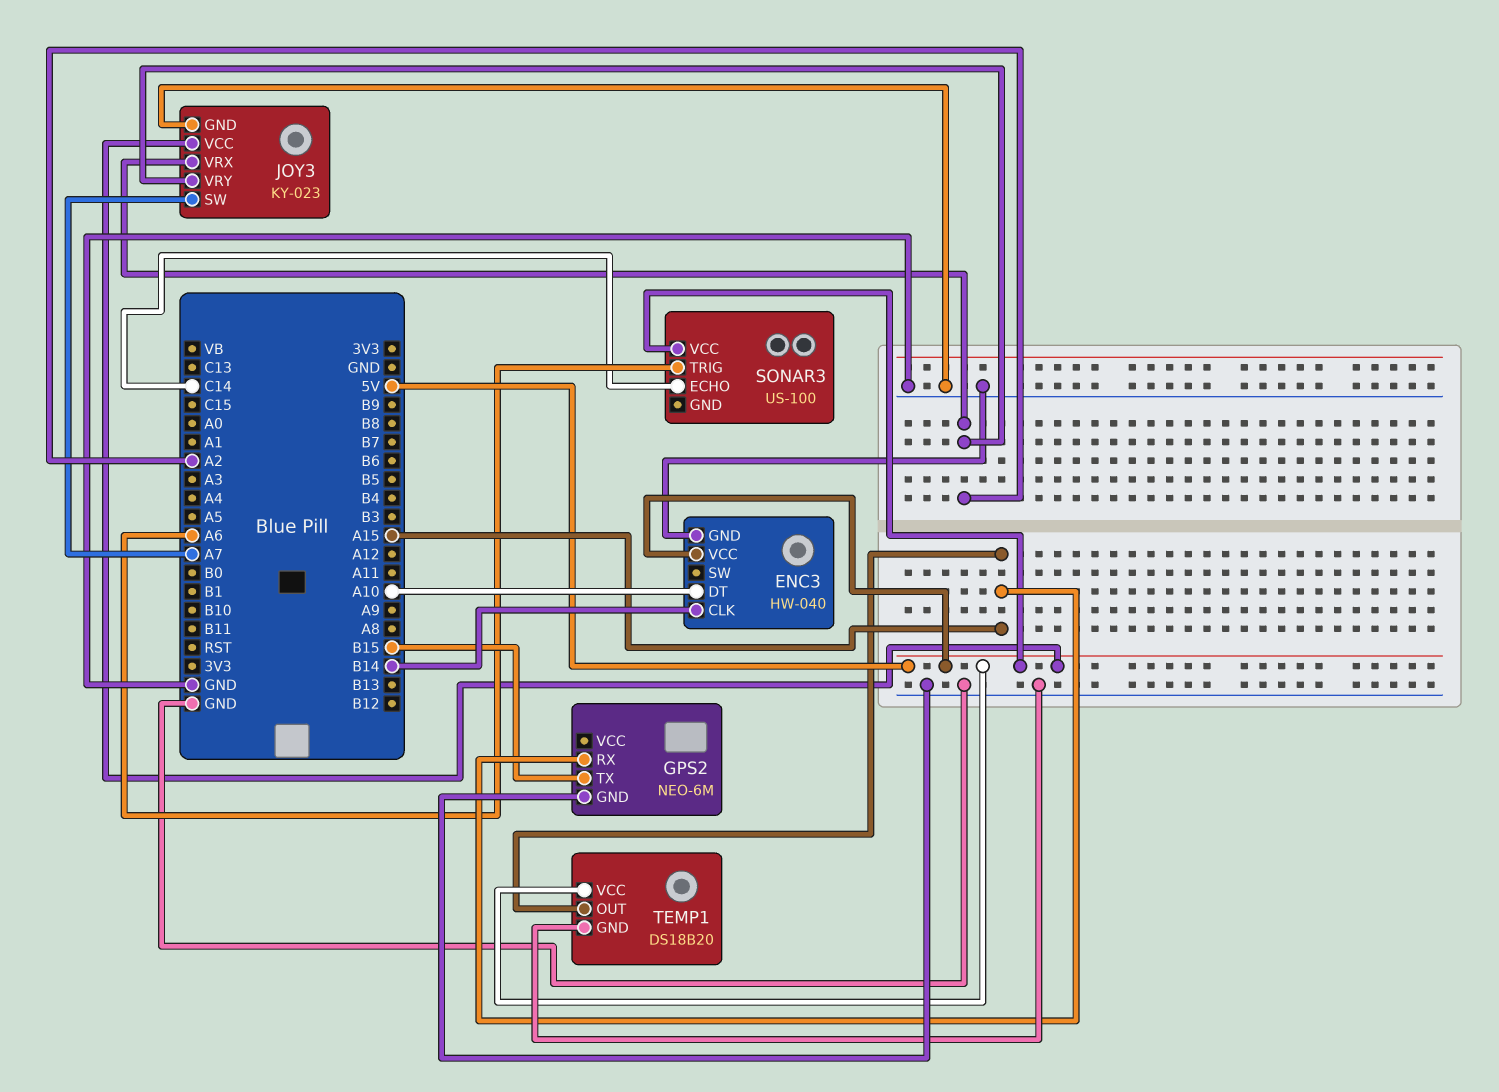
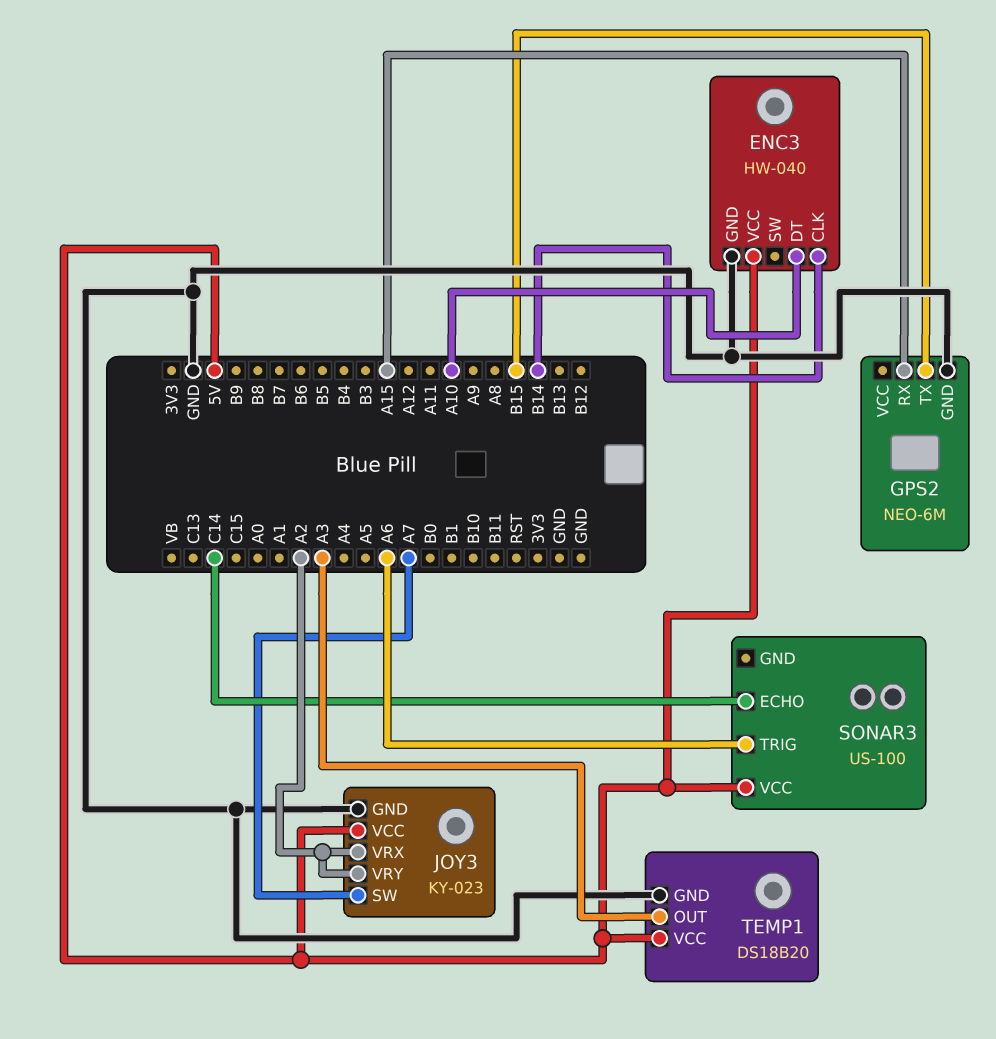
TEMP1 pin OUT: A15 -> A3

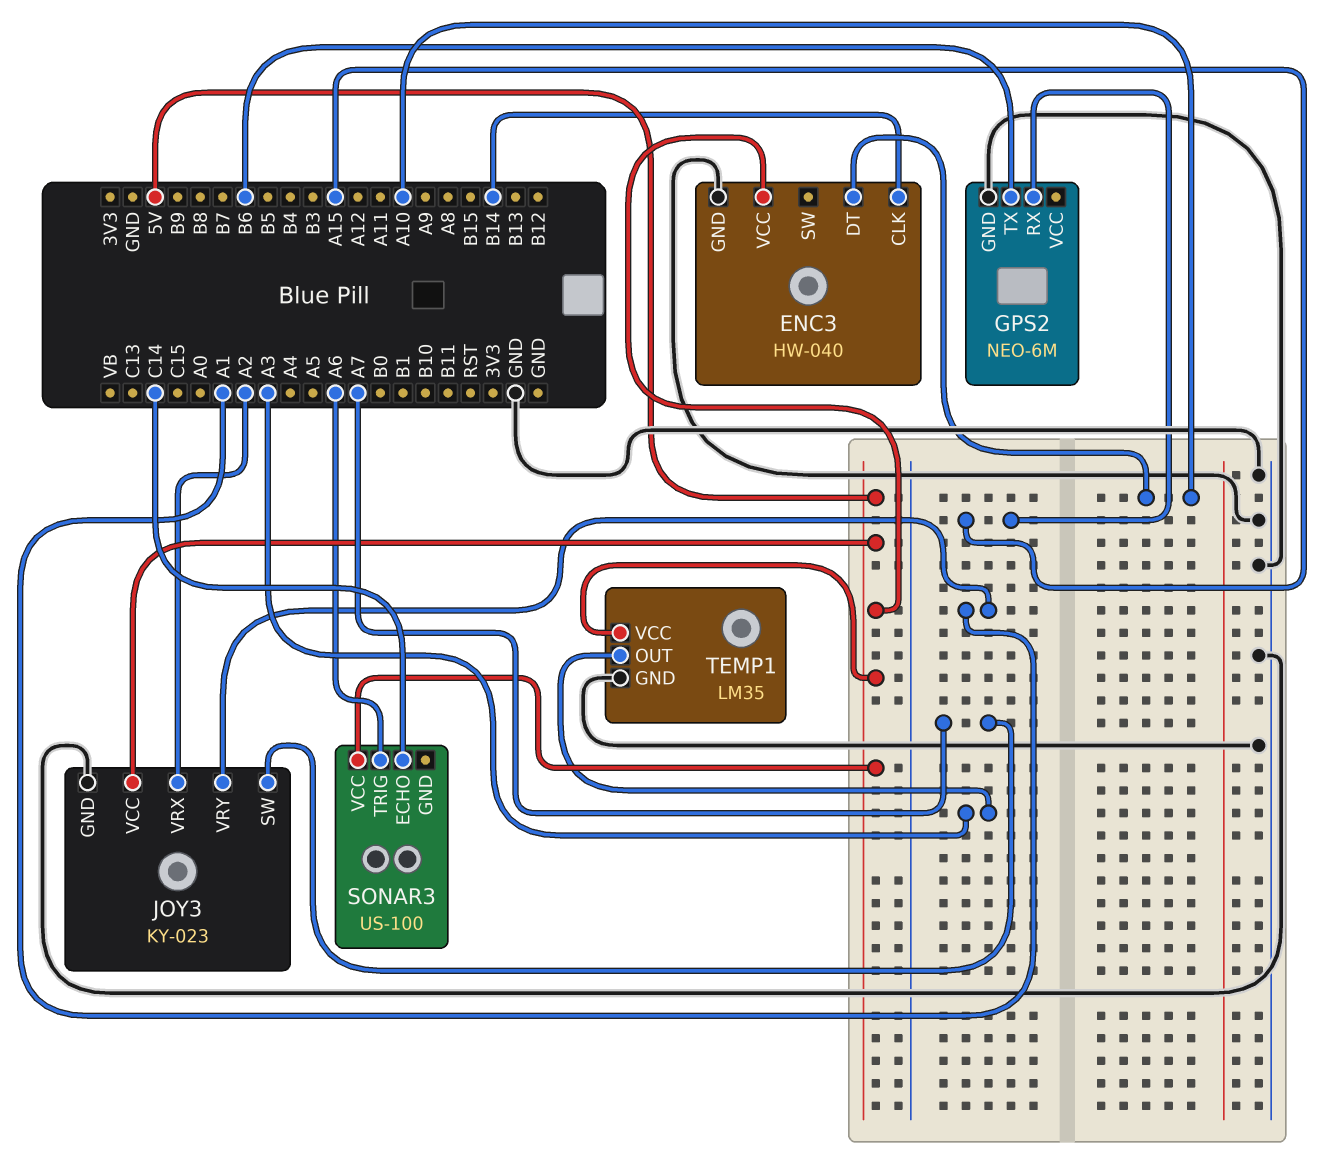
GPS2 pin TX: B15 -> B6
JOY3 pin VRY: A2 -> A1
TEMP1: DS18B20 -> LM35

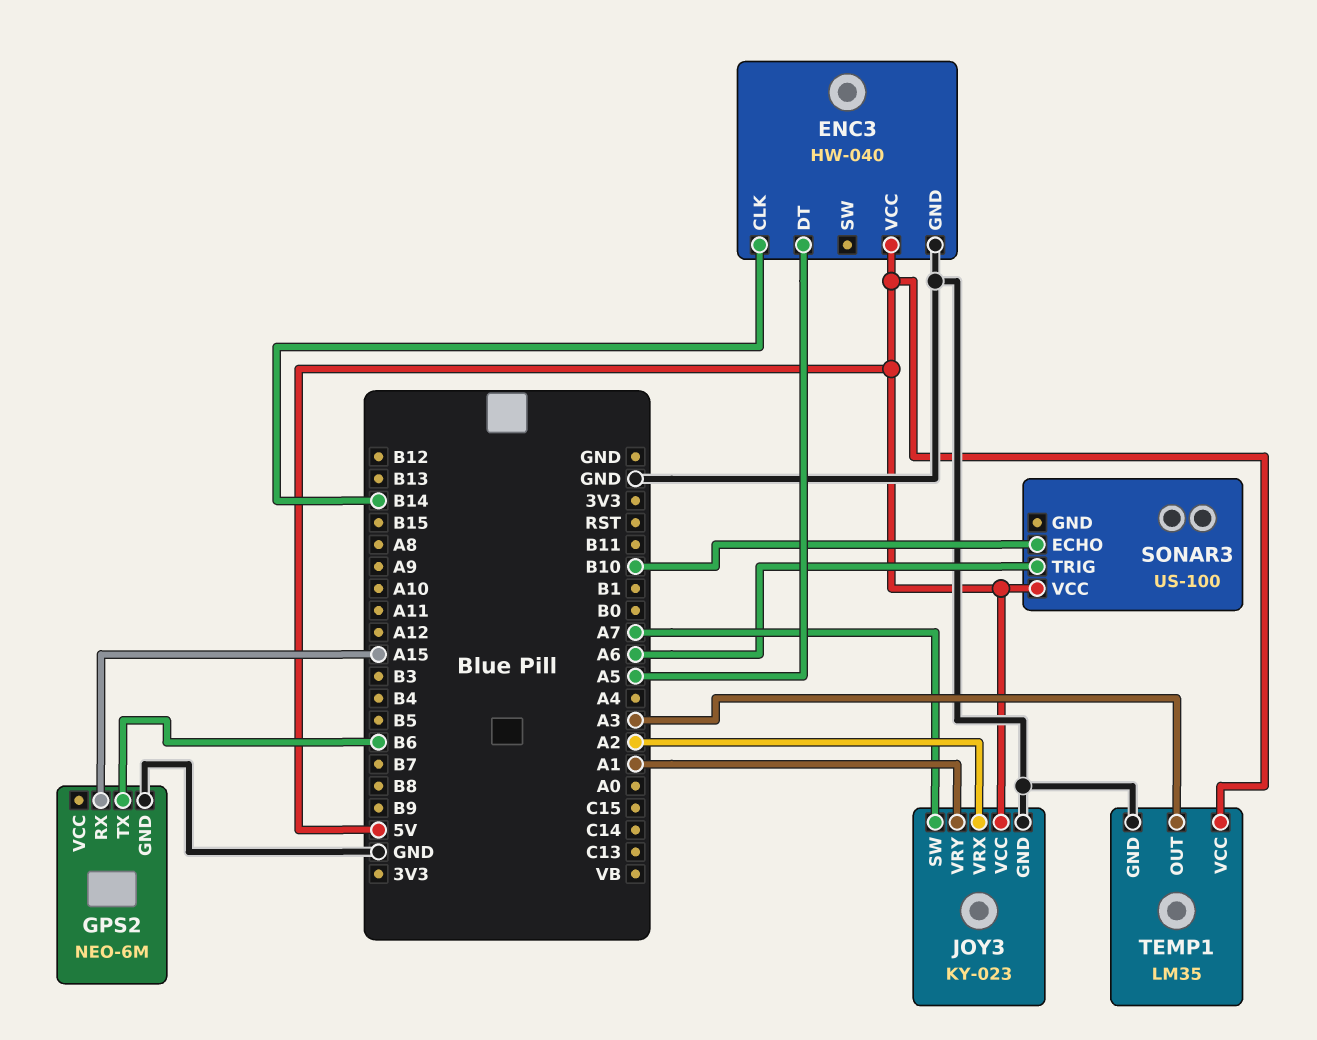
ENC3 pin DT: A10 -> A5
SONAR3 pin ECHO: C14 -> B10

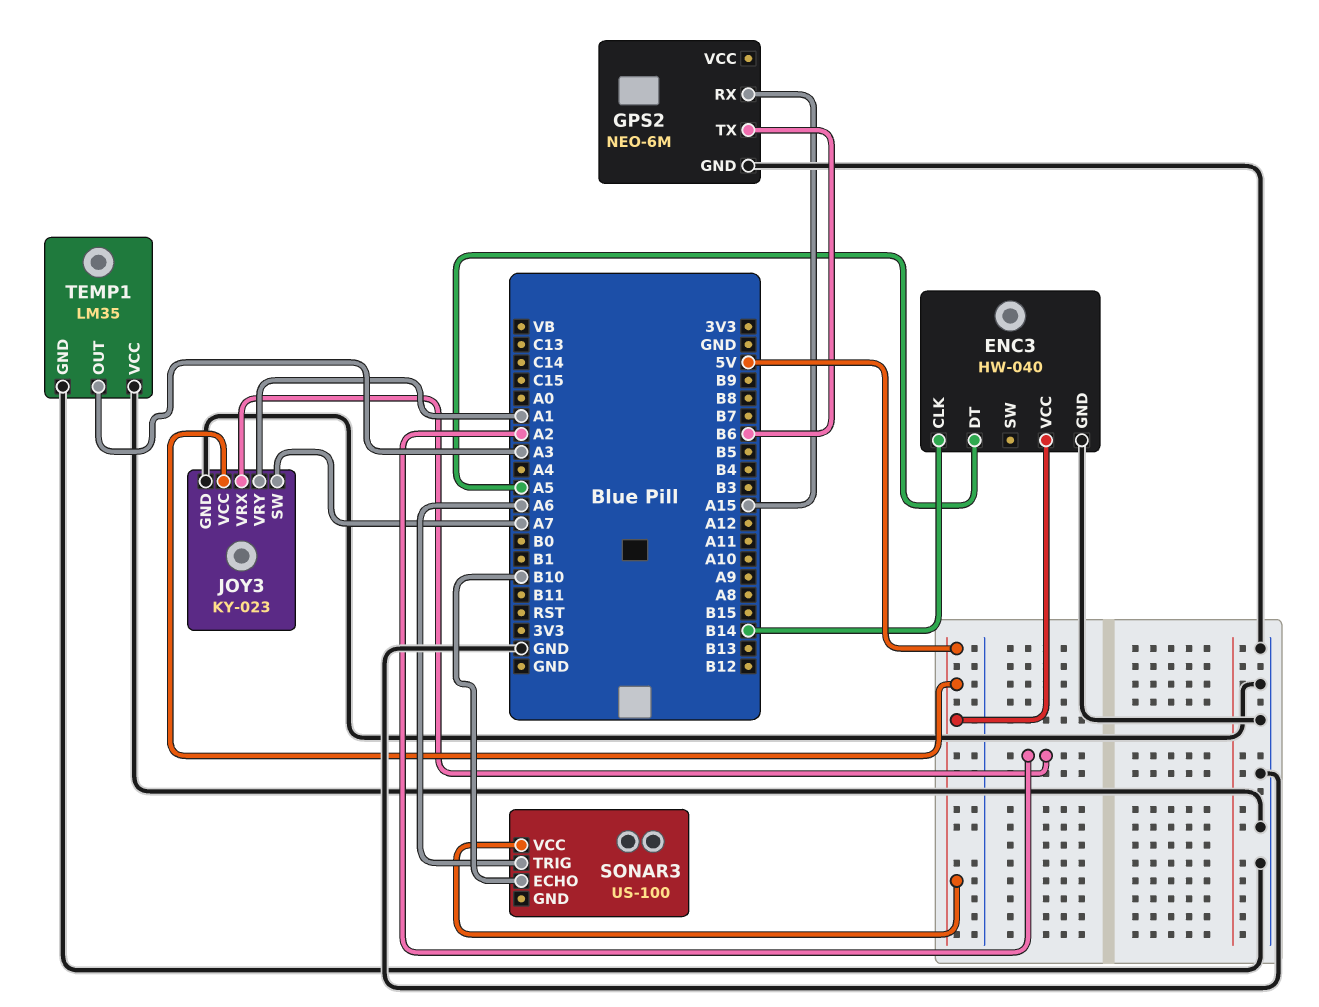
TEMP1 pin VCC: 5V -> GND

